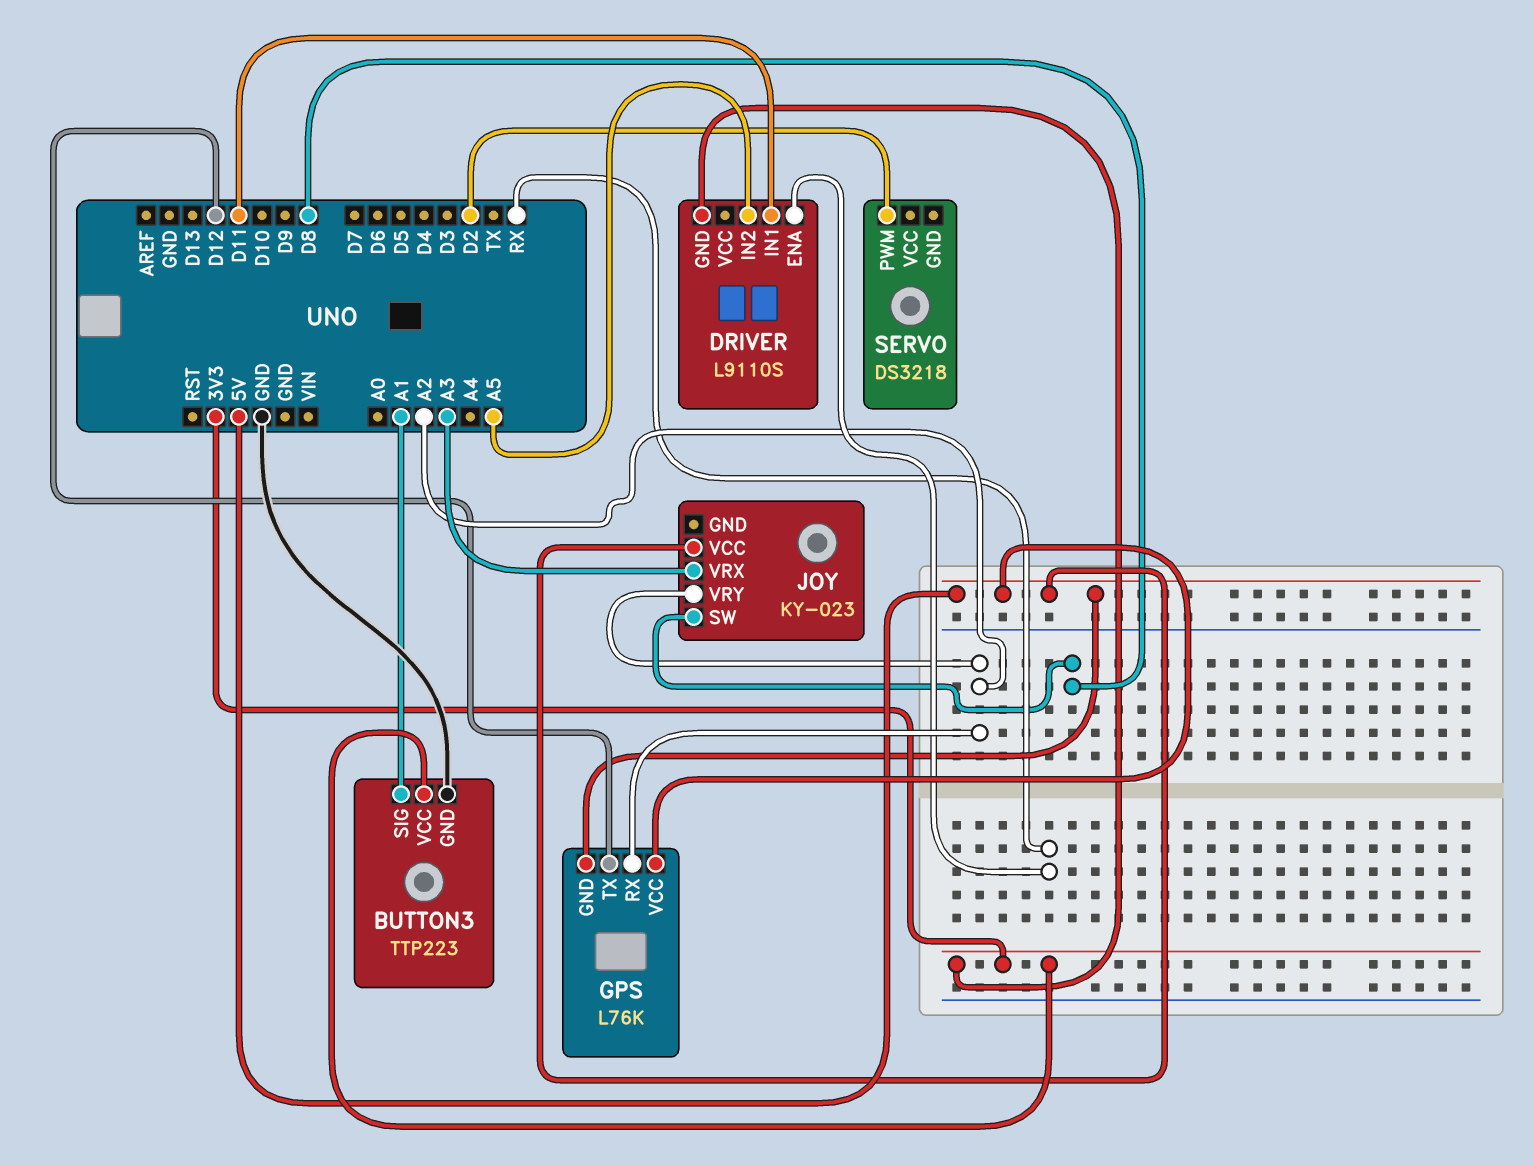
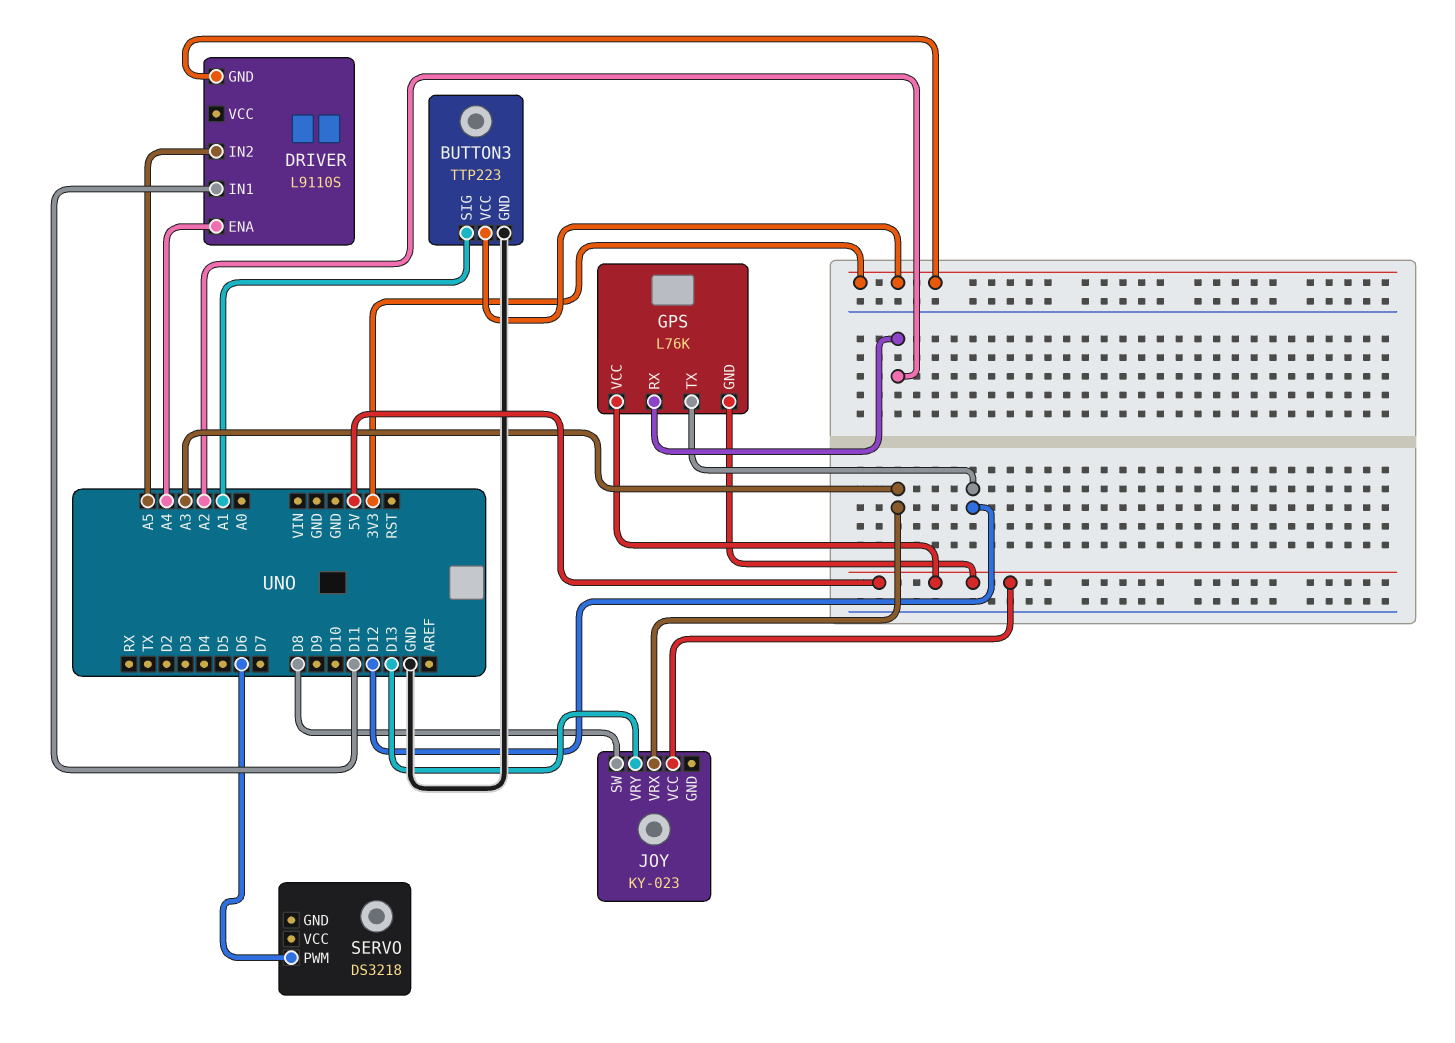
DRIVER pin ENA: RX -> A4
JOY pin VRY: A2 -> D13
SERVO pin PWM: D2 -> D6

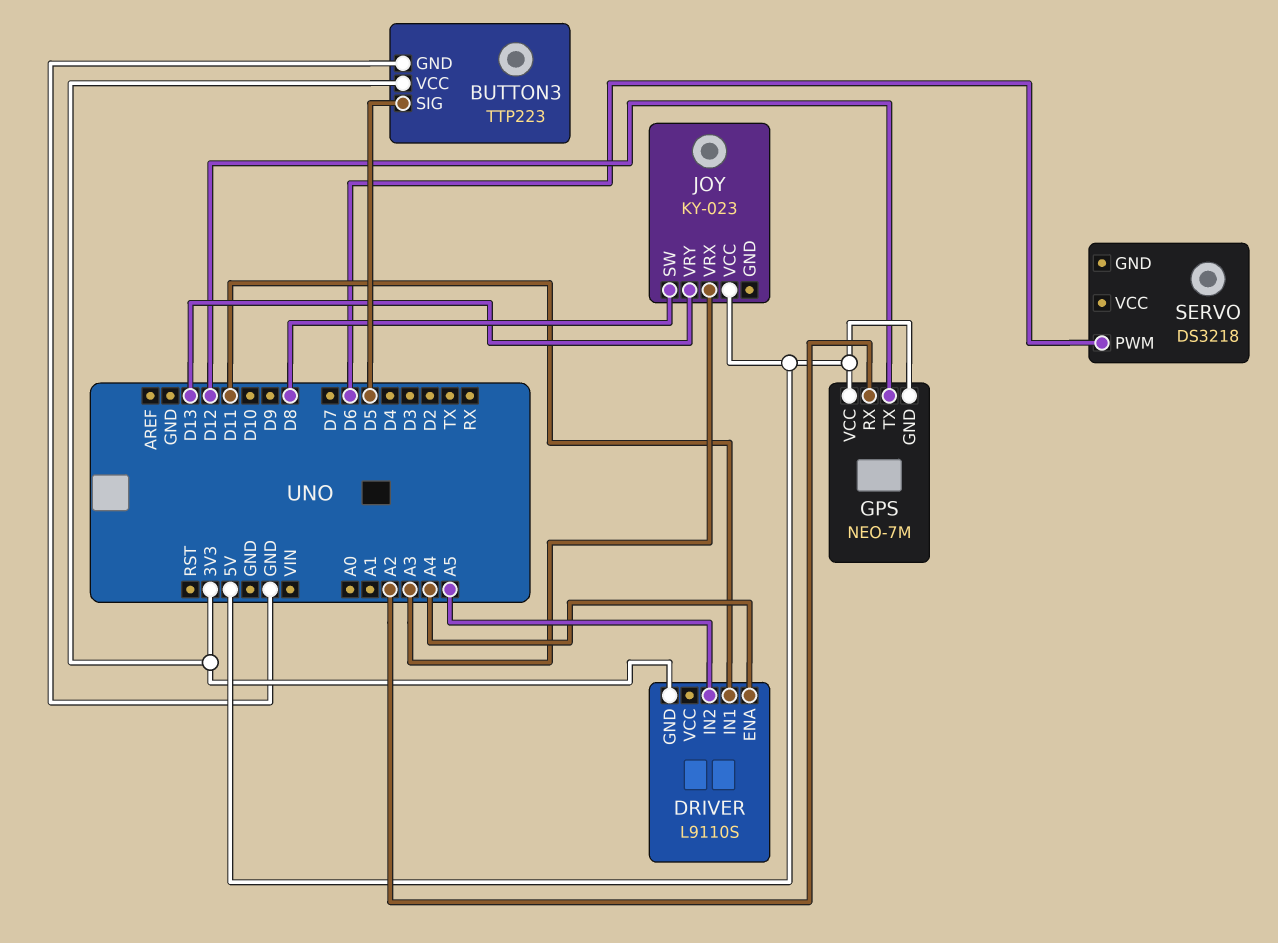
BUTTON3 pin SIG: A1 -> D5
GPS: L76K -> NEO-7M

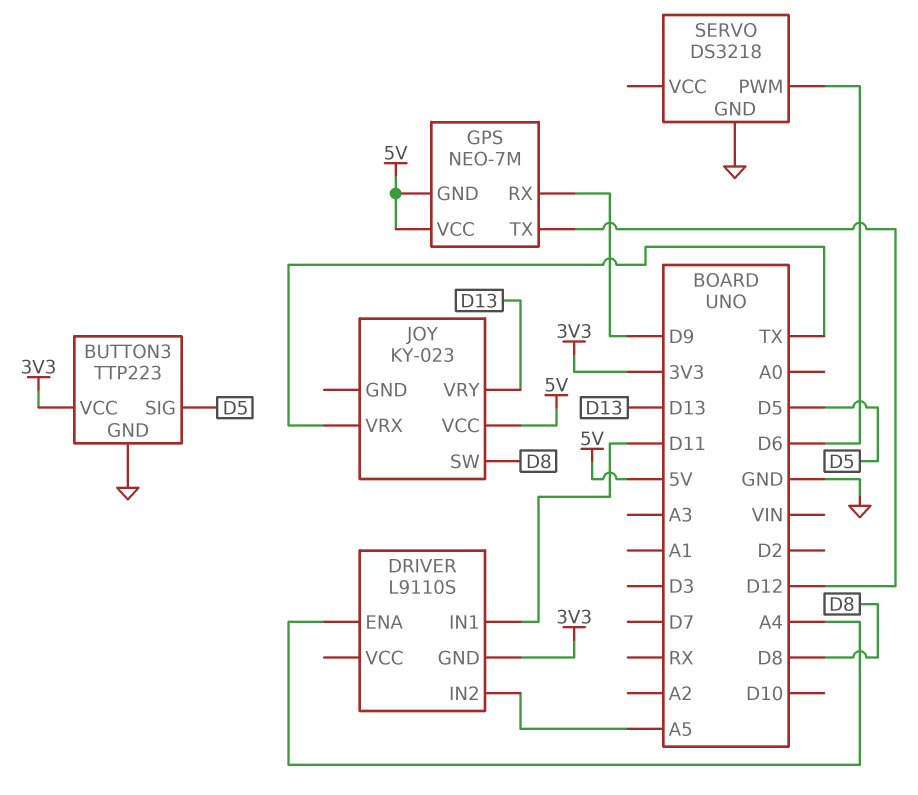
GPS pin RX: A2 -> D9
JOY pin VRX: A3 -> TX
SERVO pin GND: none -> GND

